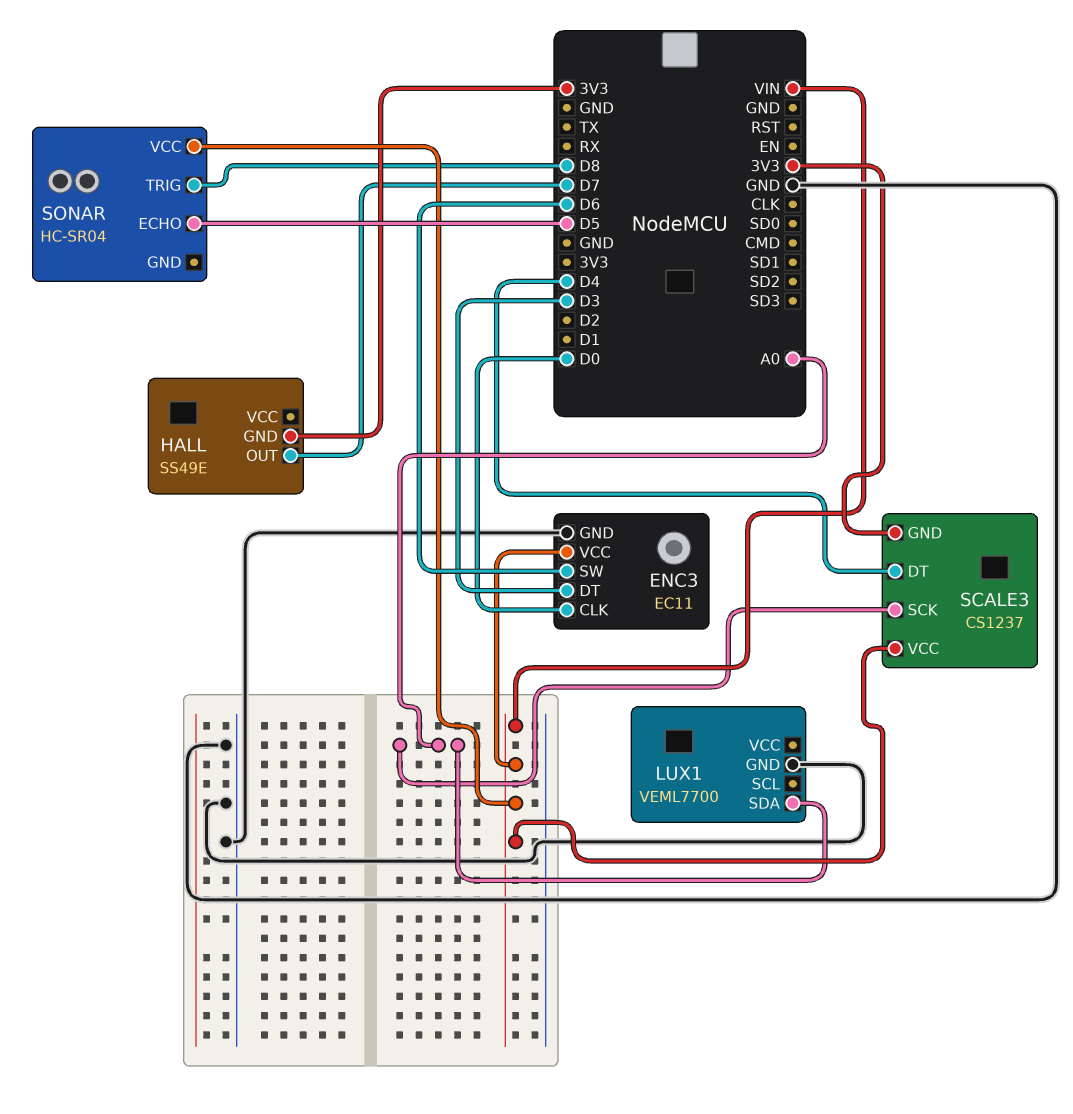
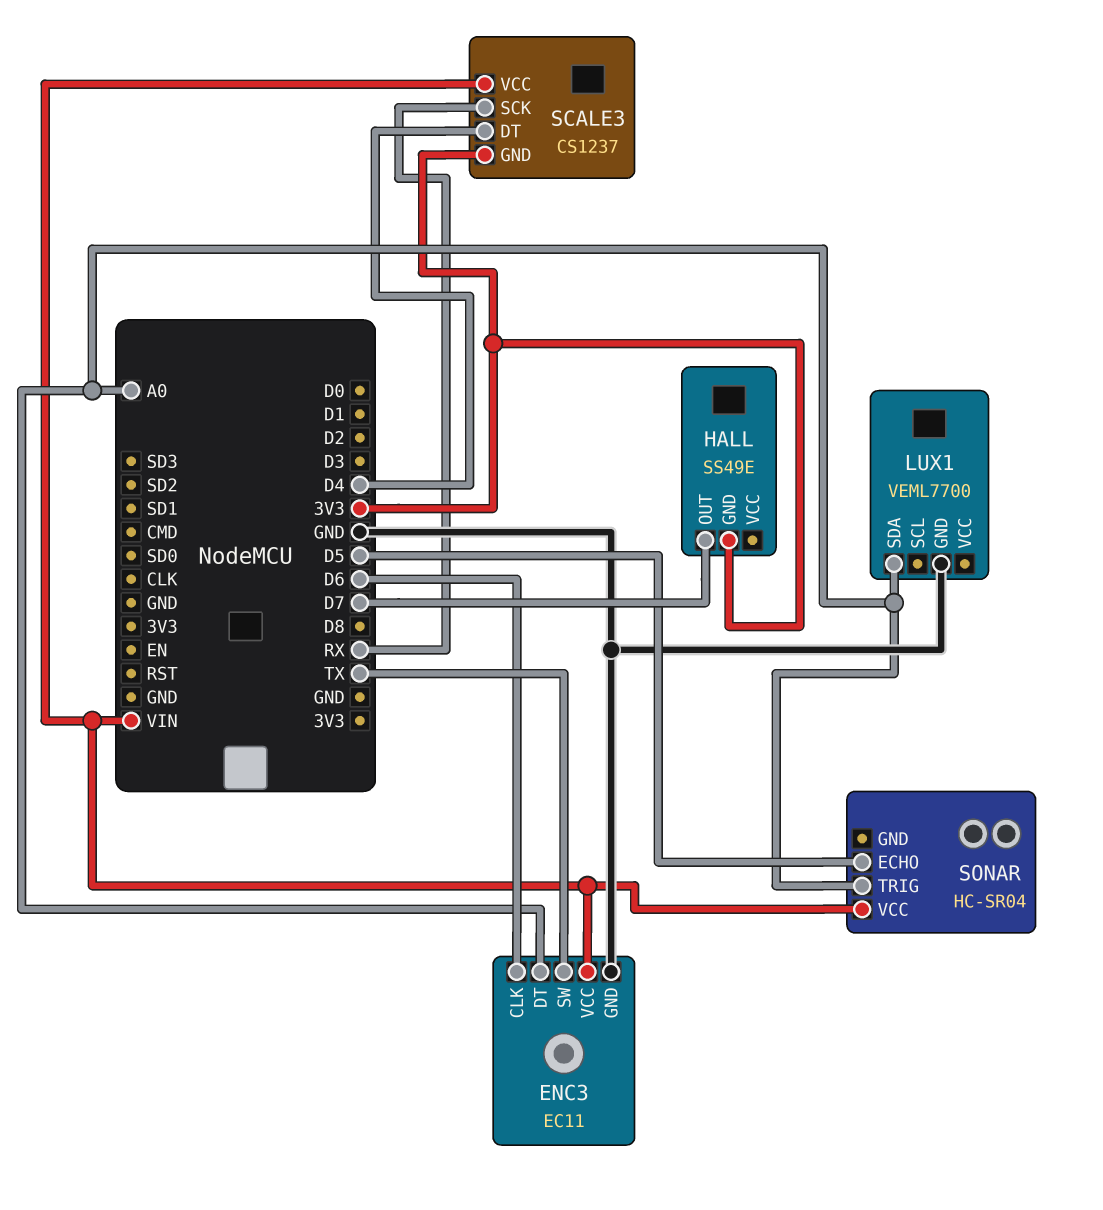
ENC3 pin CLK: D0 -> D6
ENC3 pin DT: D3 -> A0
ENC3 pin SW: D6 -> TX
SCALE3 pin SCK: A0 -> RX
SONAR pin TRIG: D8 -> A0

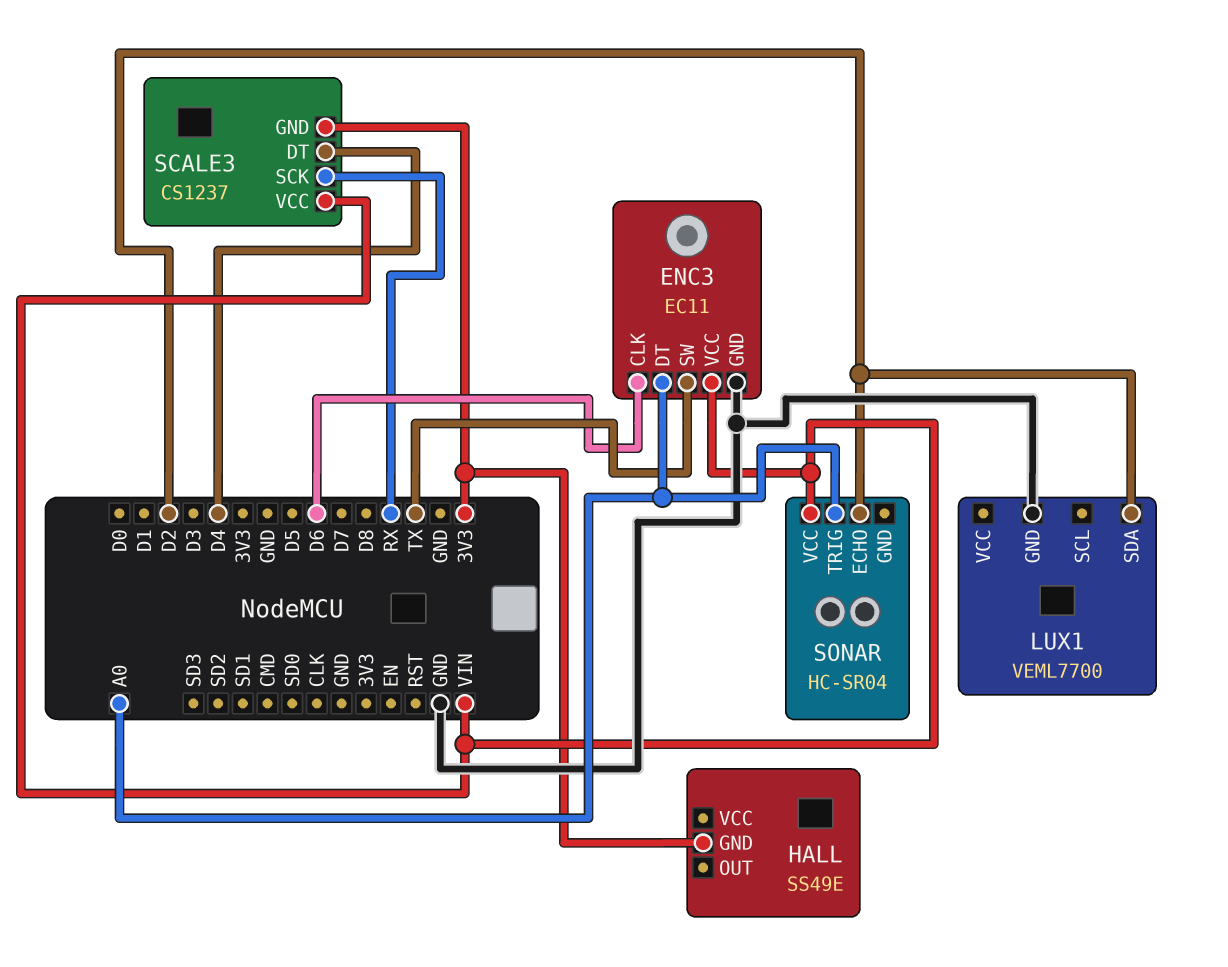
HALL pin OUT: D7 -> none
LUX1 pin SDA: A0 -> D2
SONAR pin ECHO: D5 -> D2

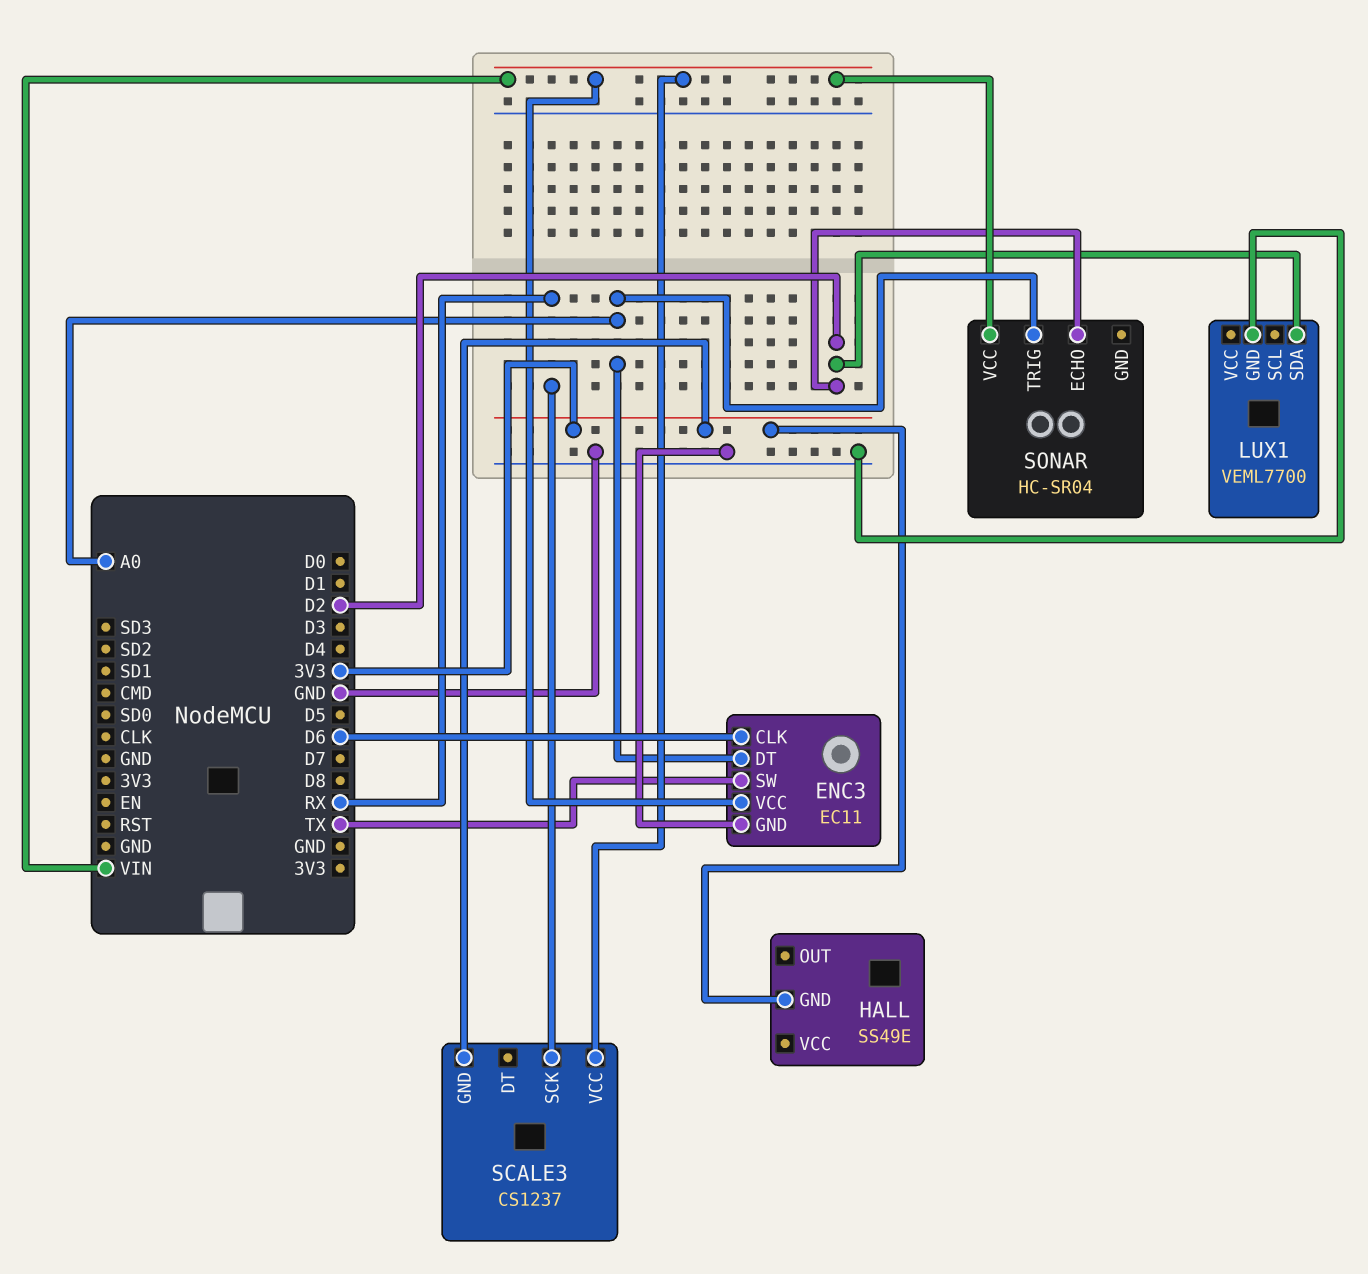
SCALE3 pin DT: D4 -> none

